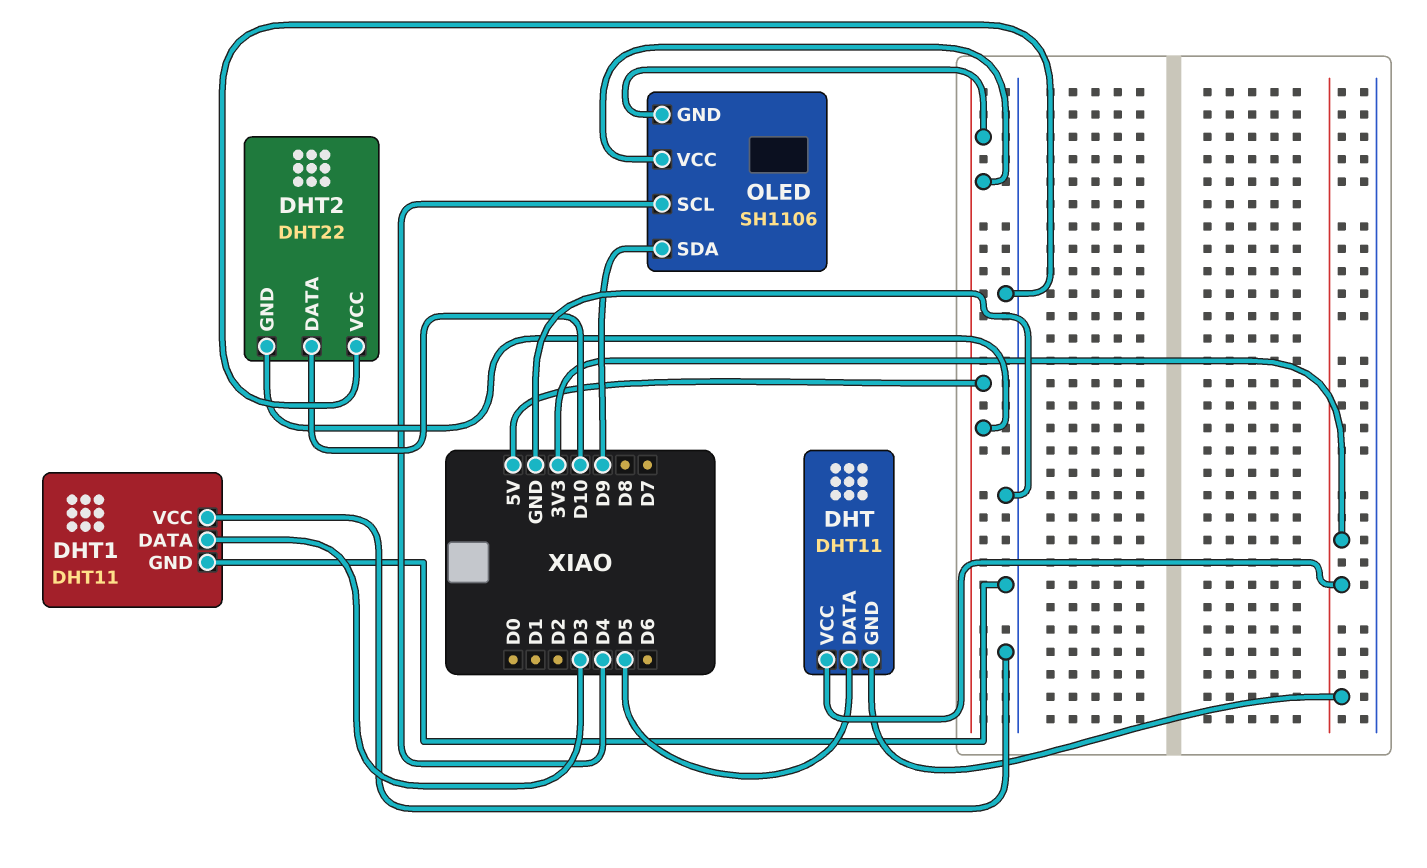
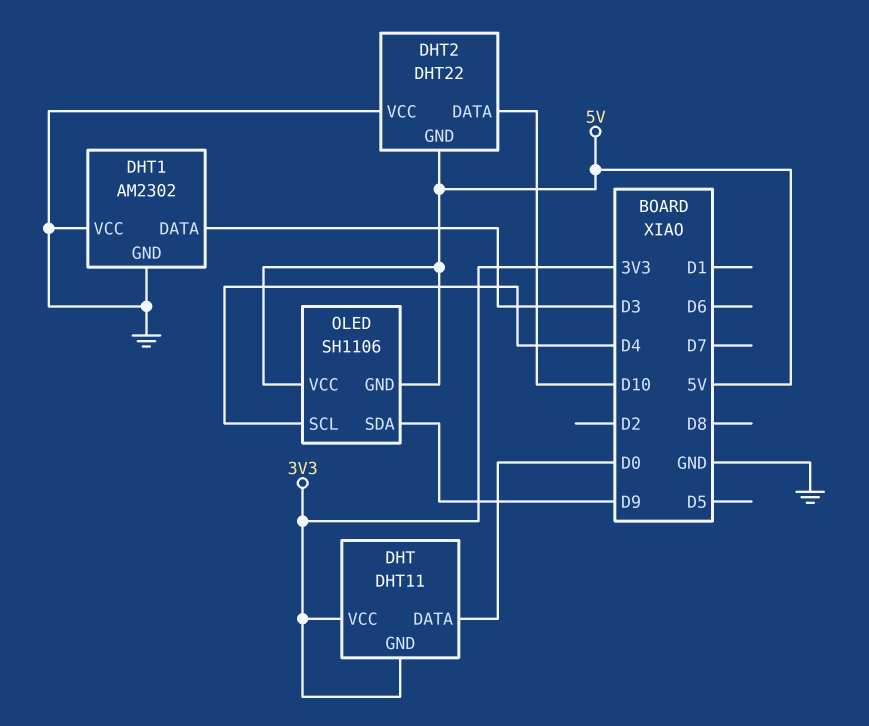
DHT pin DATA: D5 -> D0
DHT1: DHT11 -> AM2302

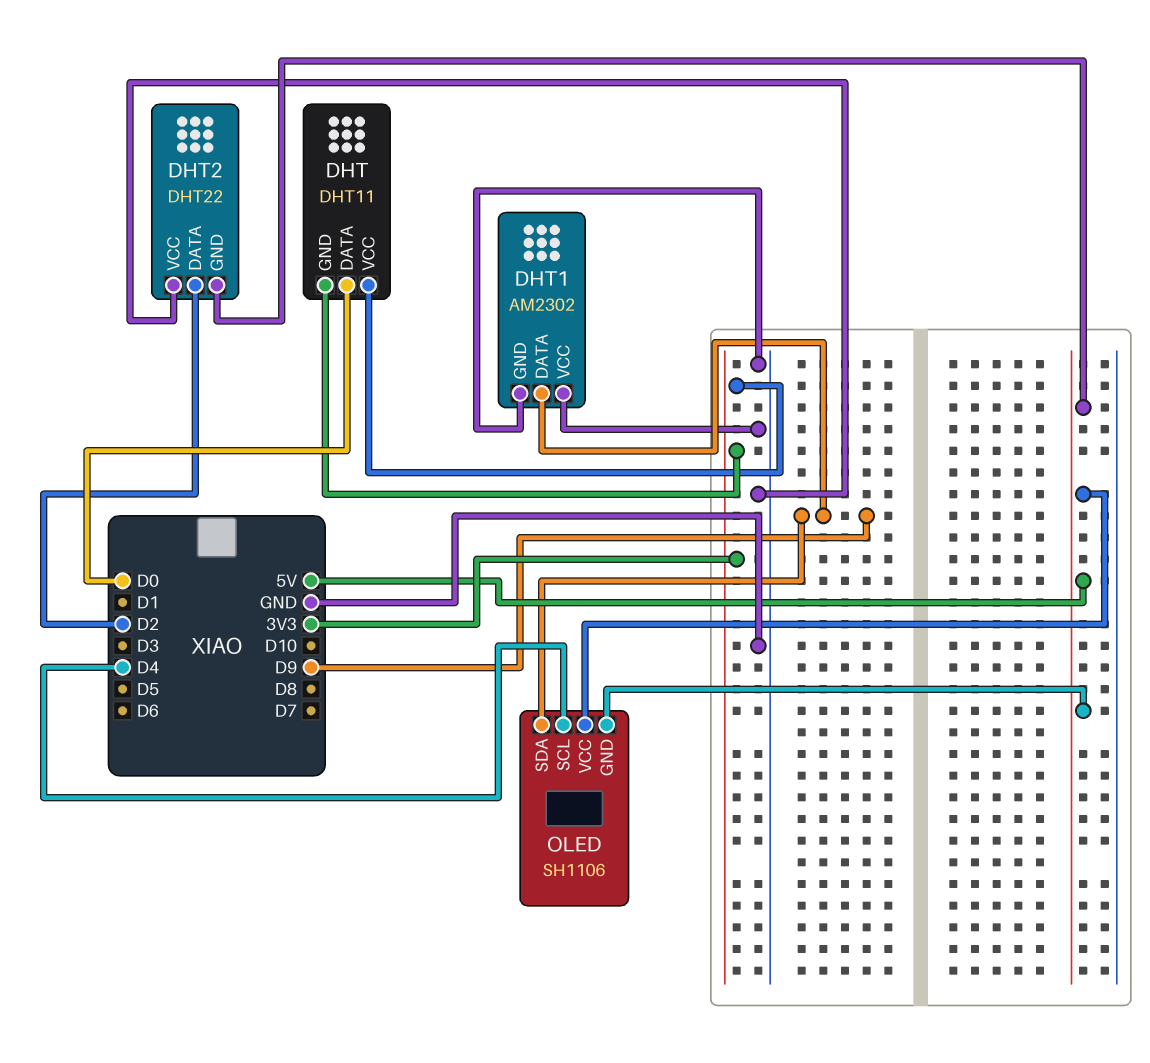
DHT1 pin DATA: D3 -> D9
DHT2 pin DATA: D10 -> D2

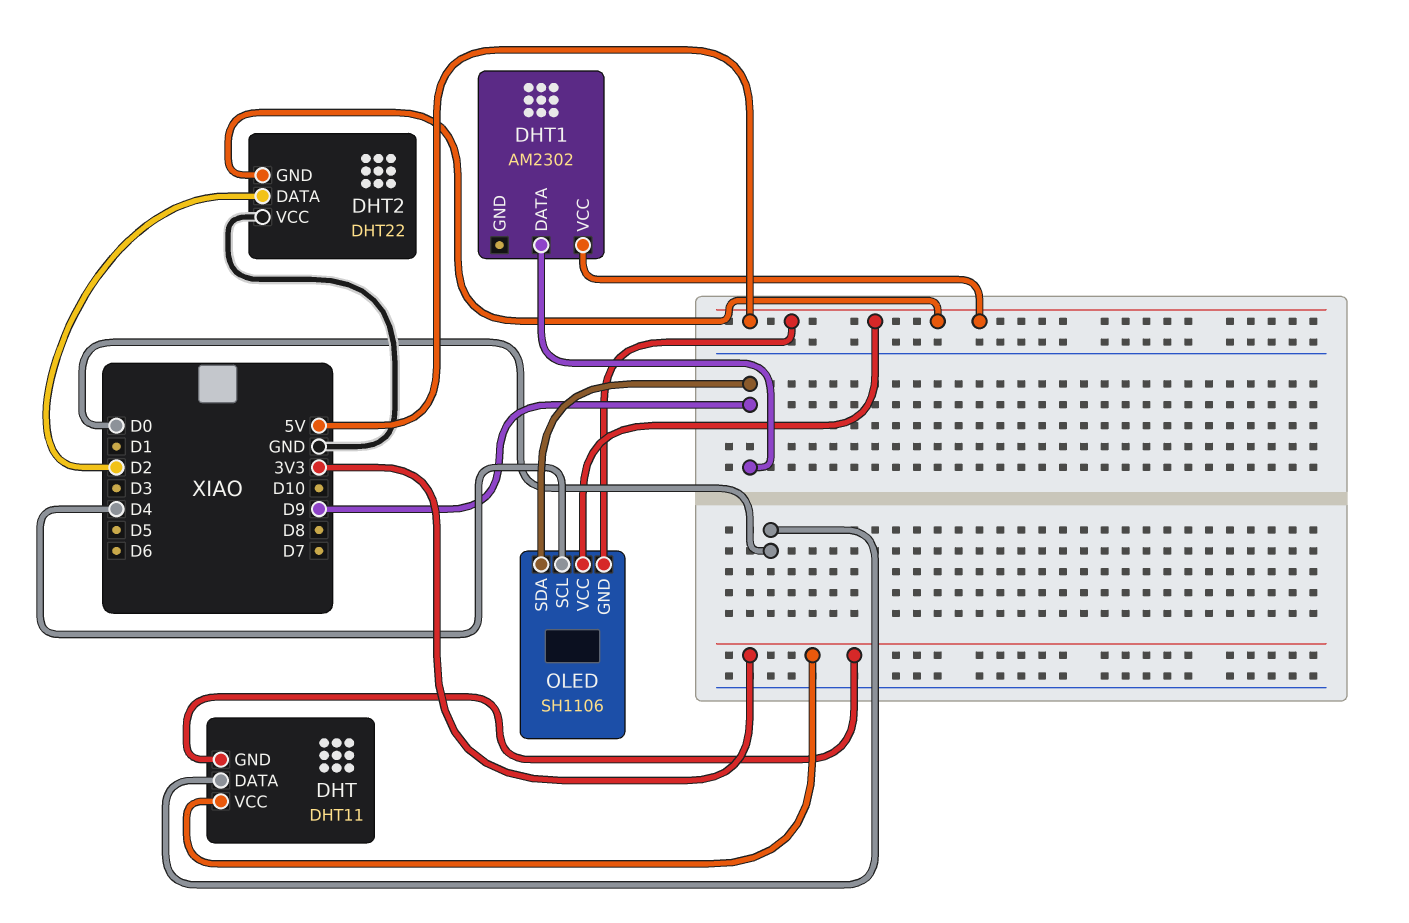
DHT1 pin GND: GND -> none
DHT1 pin VCC: GND -> 5V

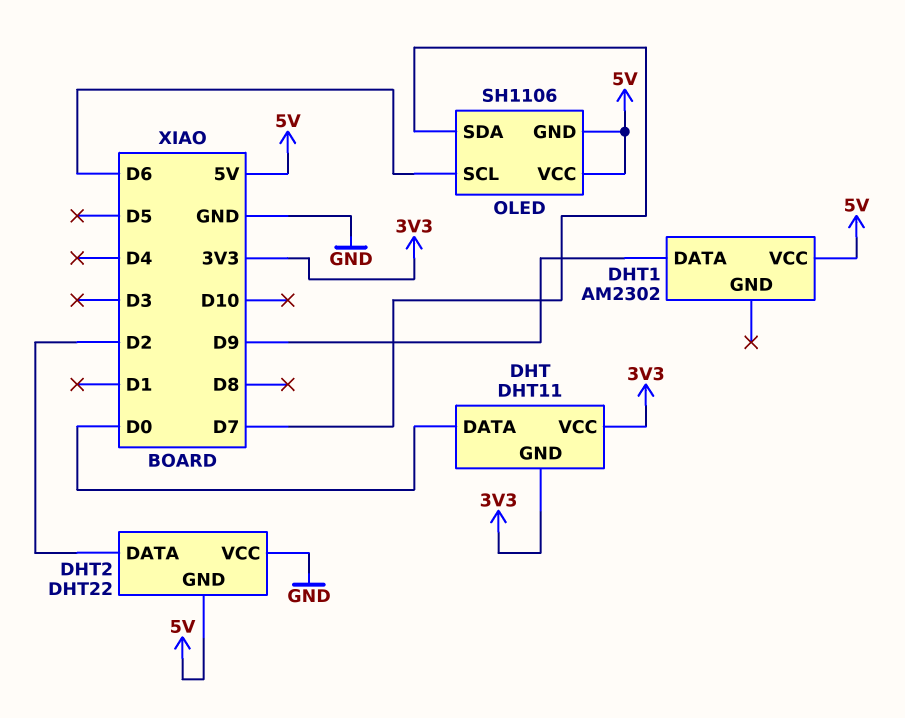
OLED pin SCL: D4 -> D6
OLED pin SDA: D9 -> D7

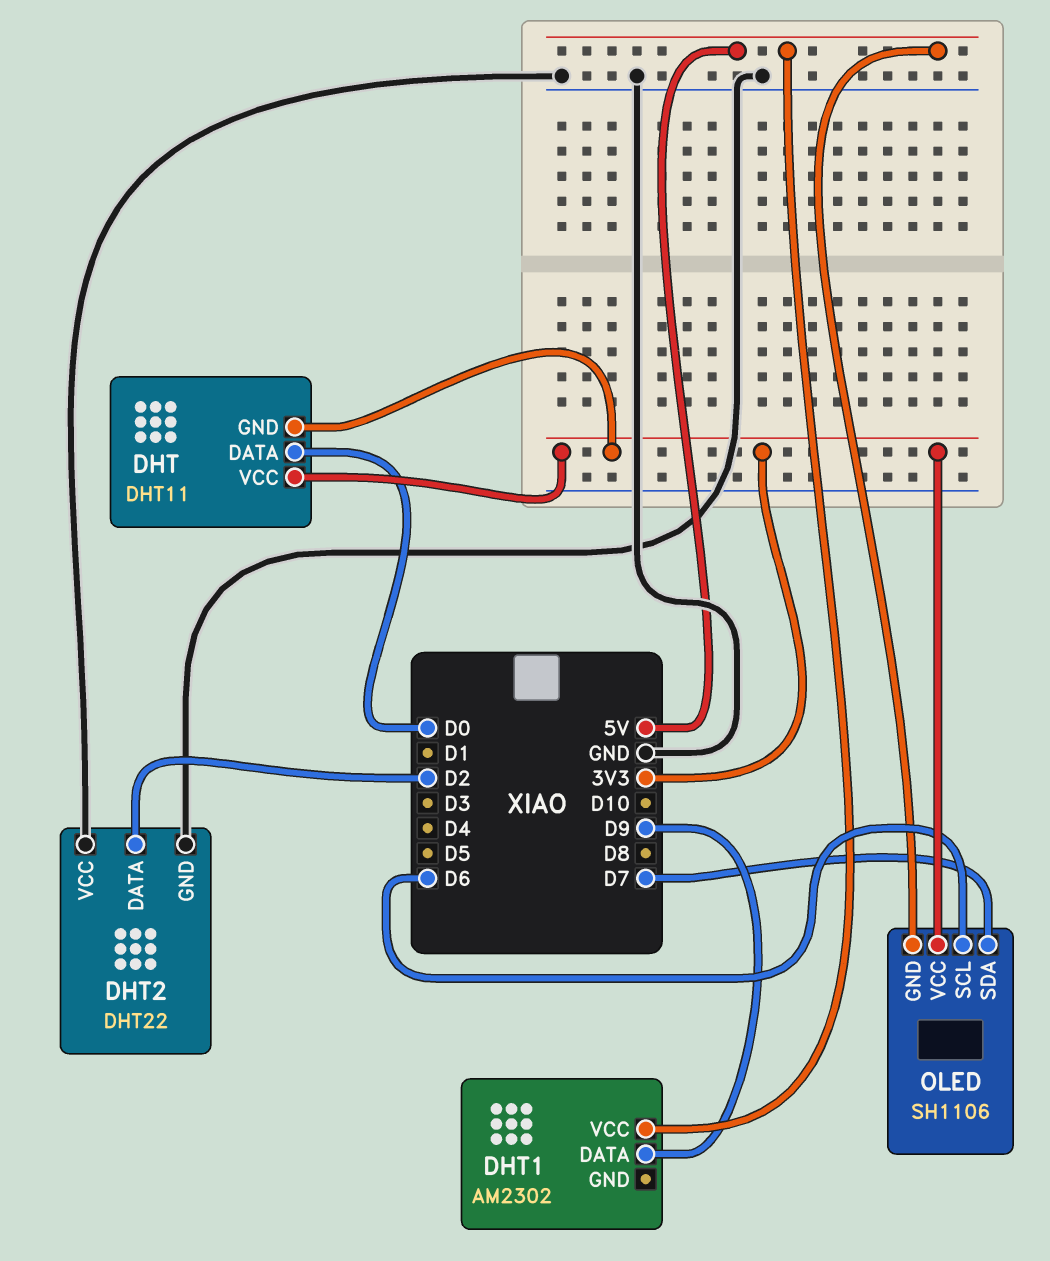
DHT2 pin GND: 5V -> GND
OLED pin VCC: 5V -> 3V3

